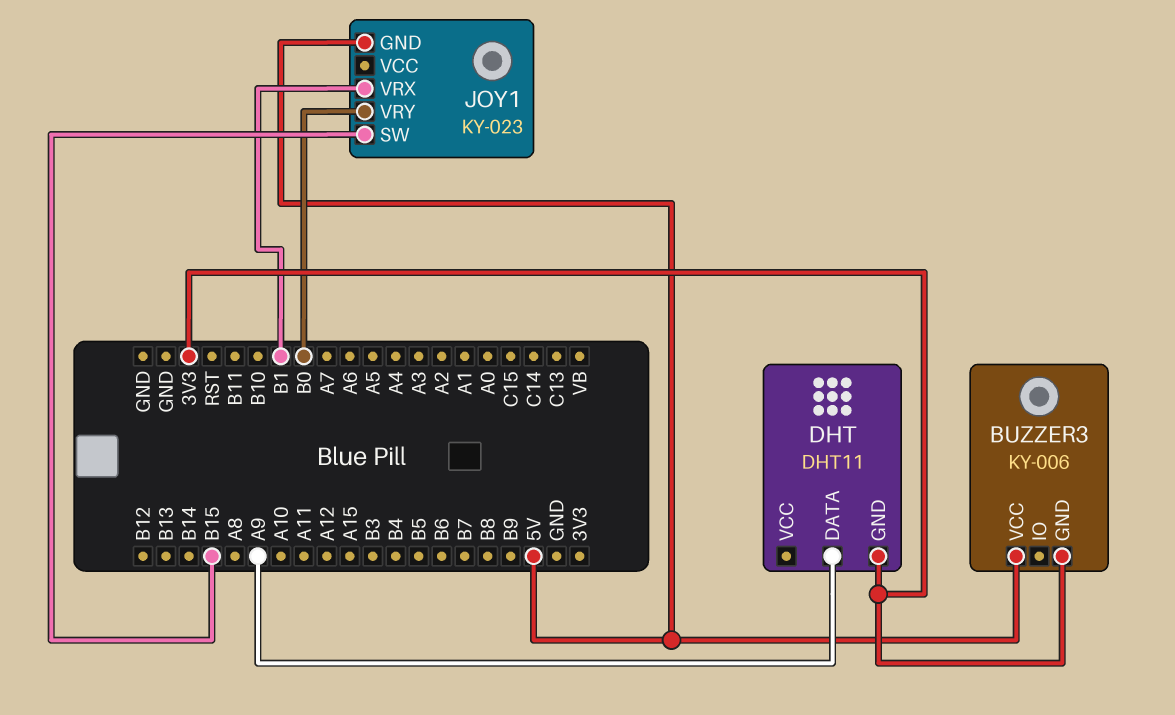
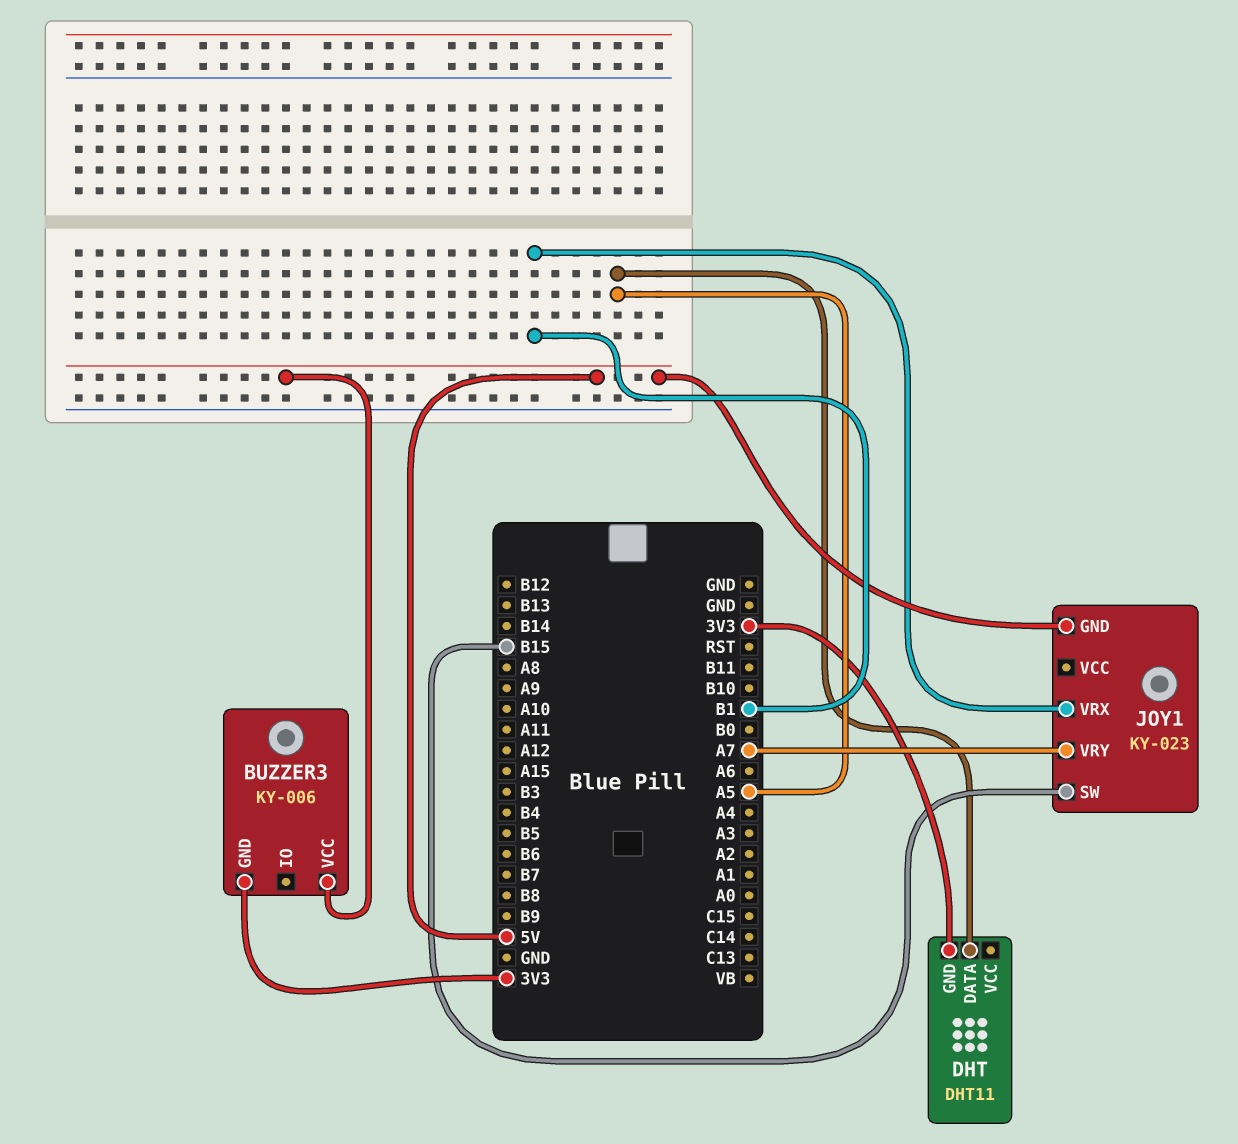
DHT pin DATA: A9 -> A5
JOY1 pin VRY: B0 -> A7

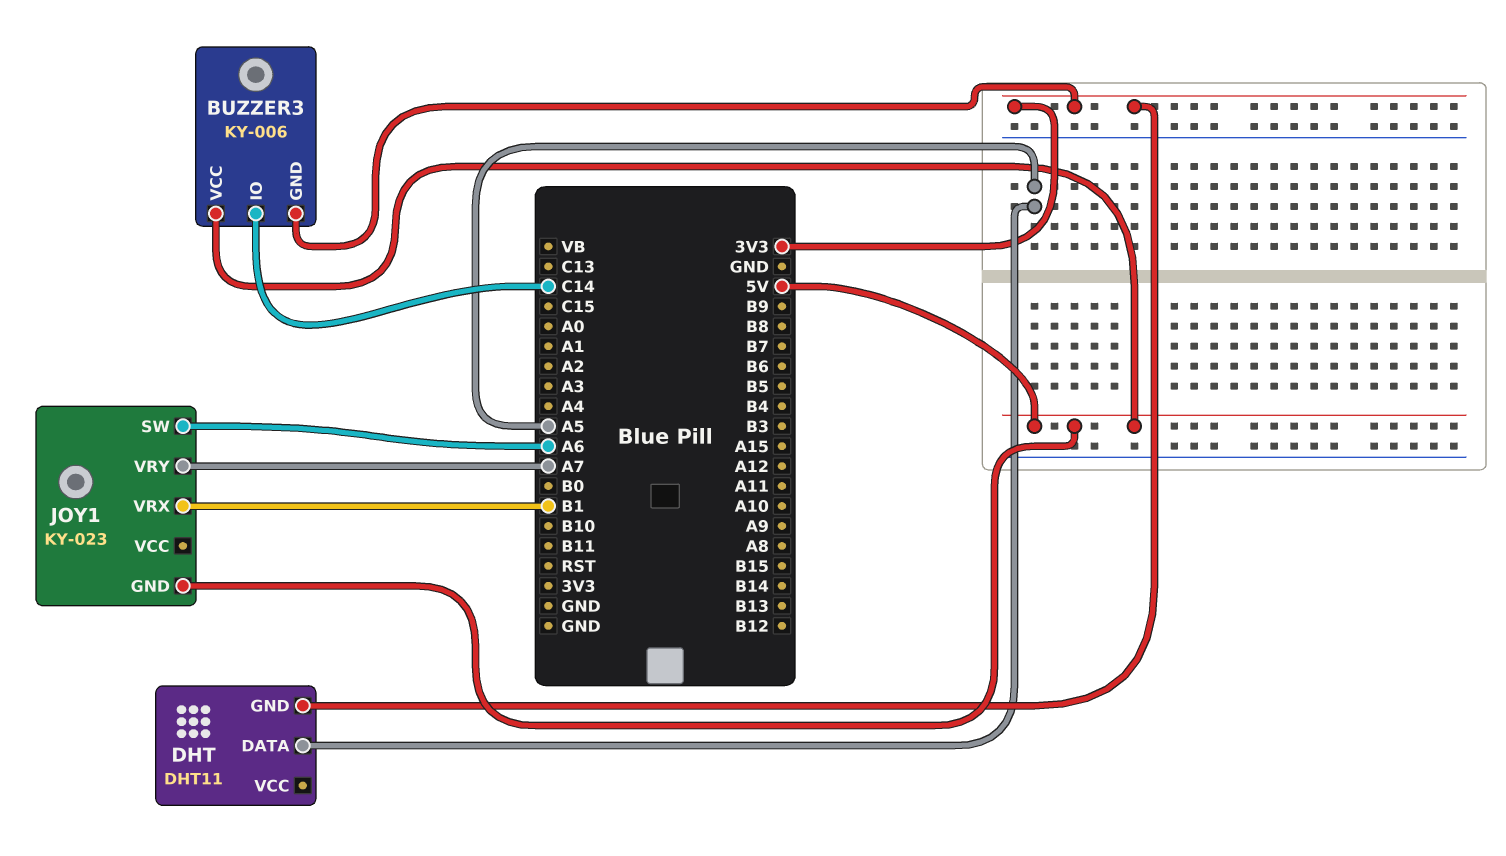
BUZZER3 pin IO: none -> C14
JOY1 pin SW: B15 -> A6

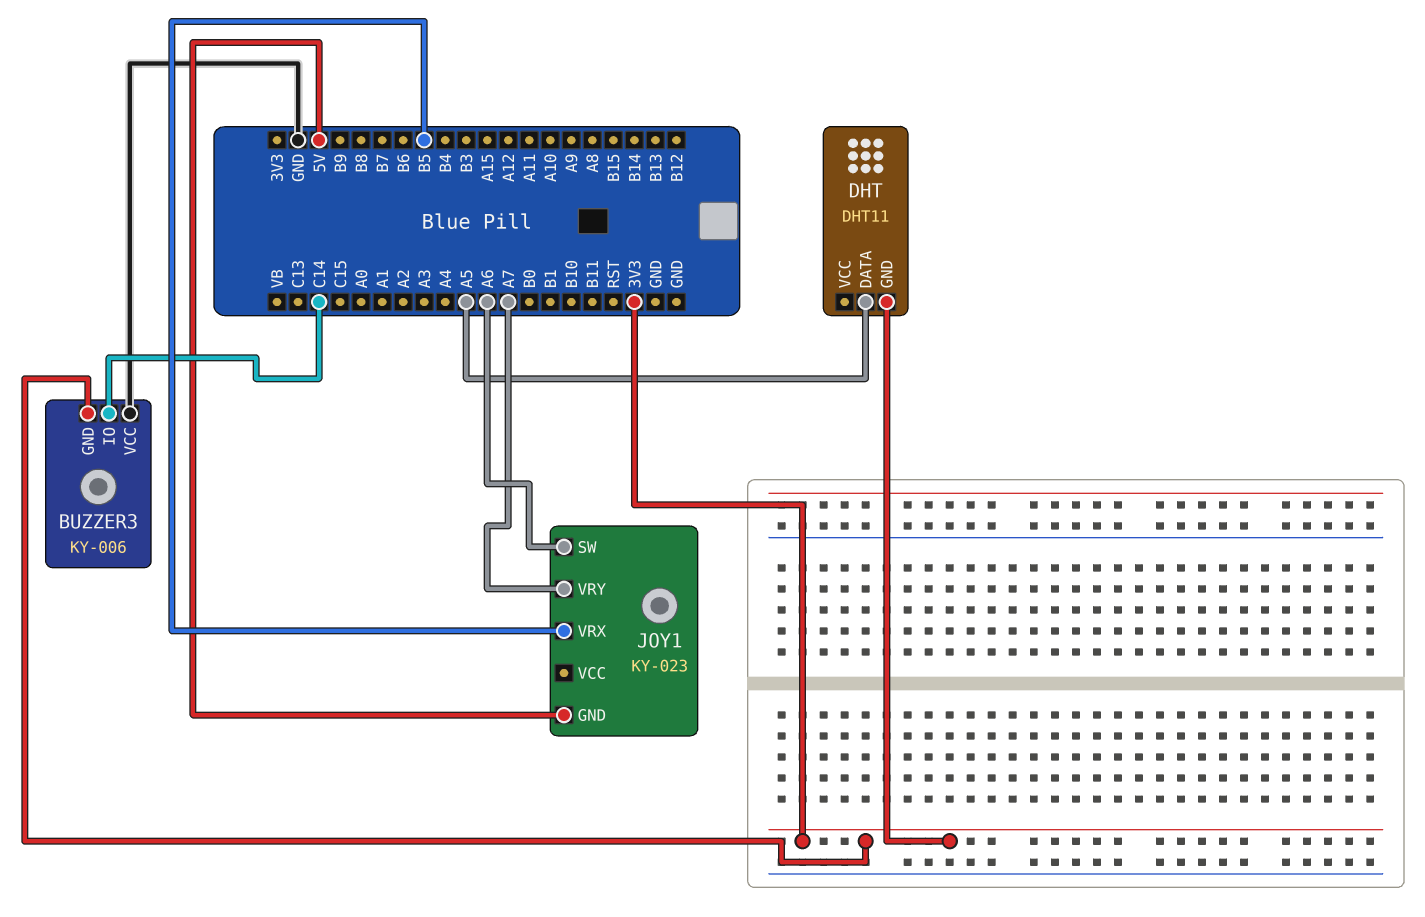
BUZZER3 pin VCC: 5V -> GND
JOY1 pin VRX: B1 -> B5

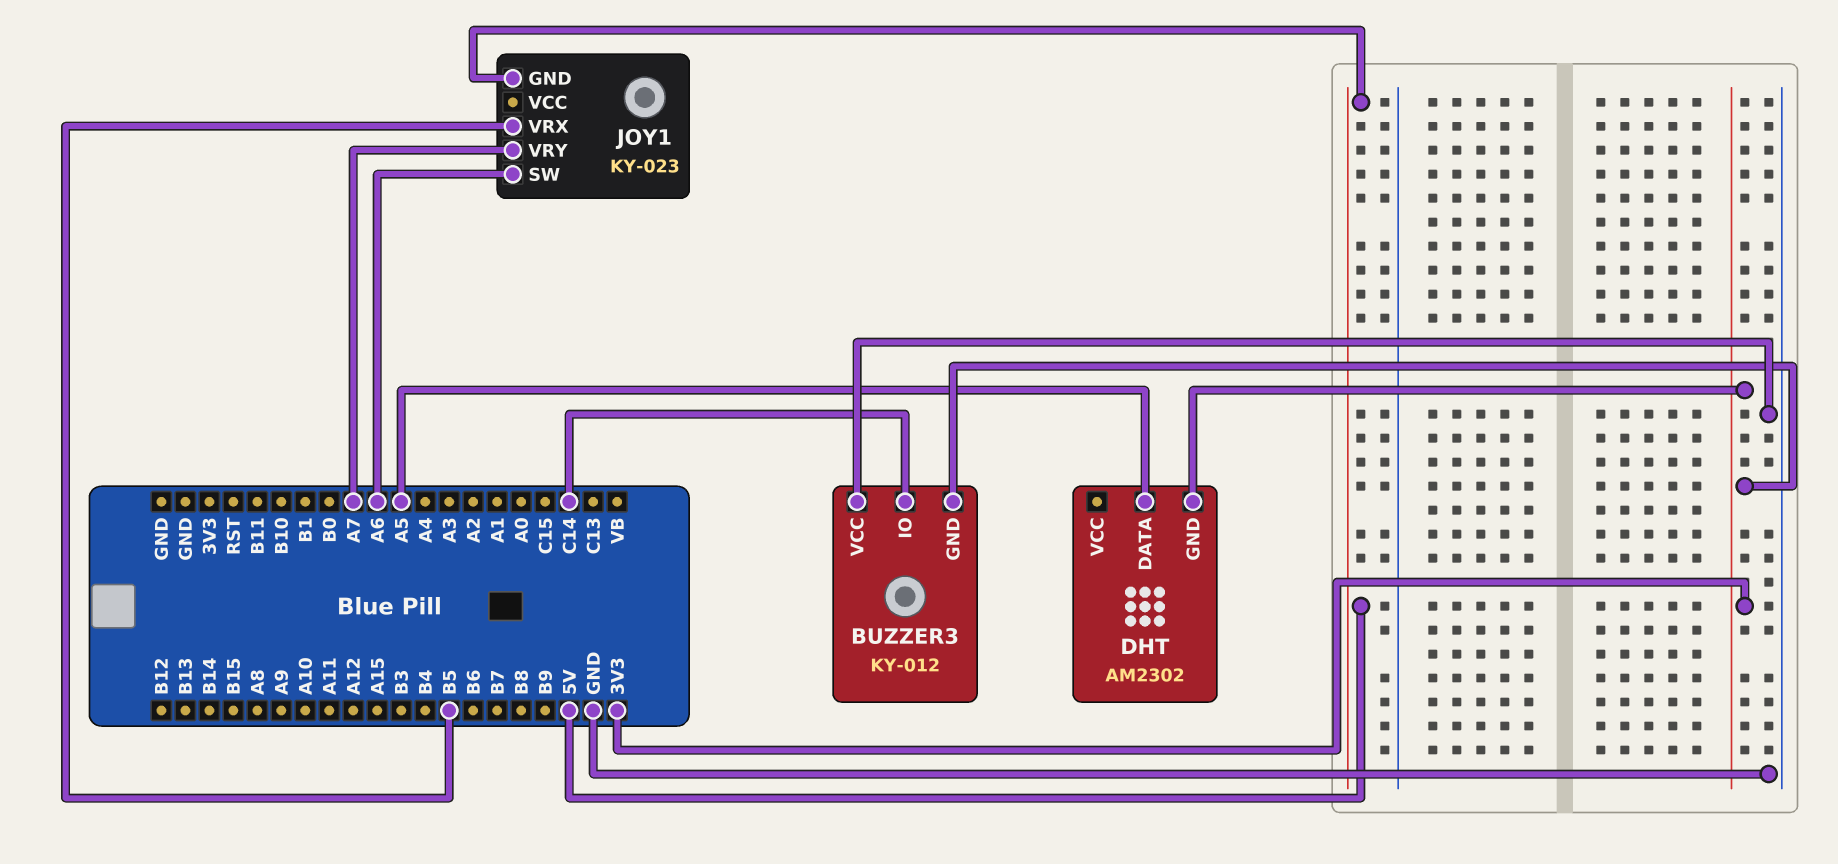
BUZZER3: KY-006 -> KY-012
DHT: DHT11 -> AM2302

